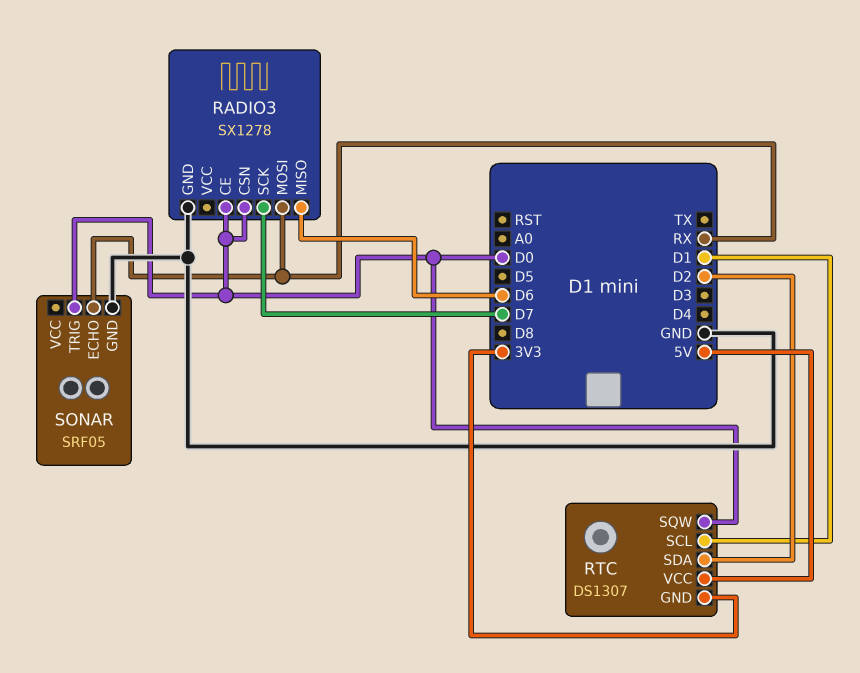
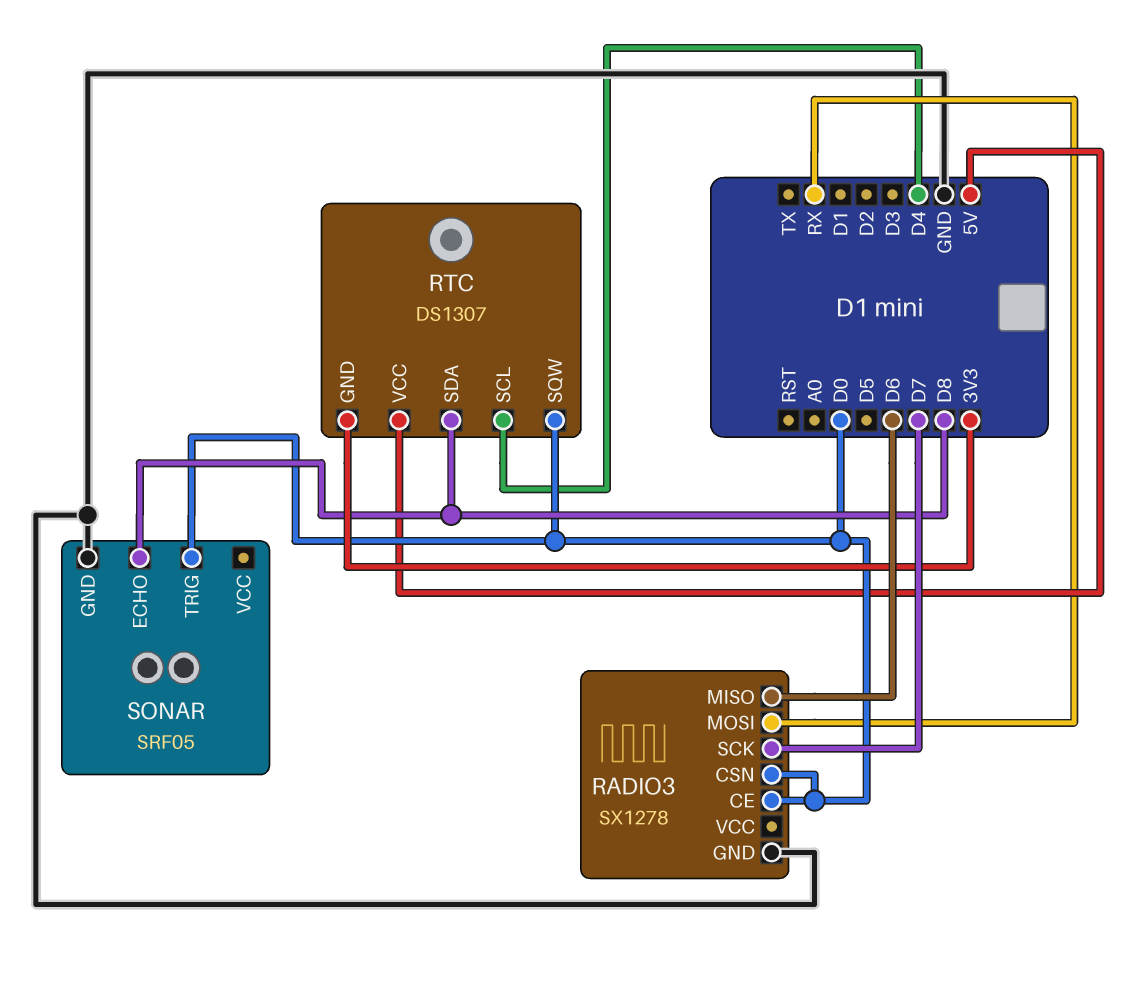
RTC pin SCL: D1 -> D4
RTC pin SDA: D2 -> D8
SONAR pin ECHO: RX -> D8

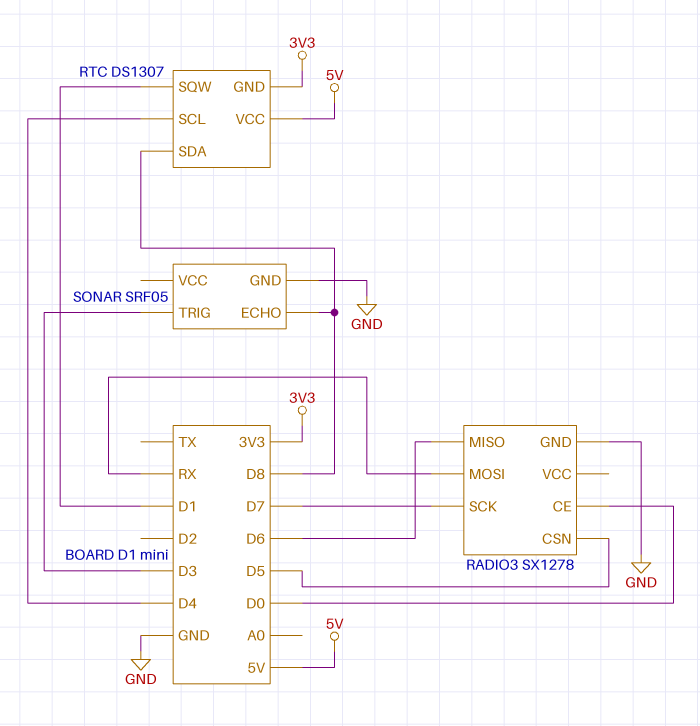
RADIO3 pin CSN: D0 -> D5
RTC pin SQW: D0 -> D1
SONAR pin TRIG: D0 -> D3

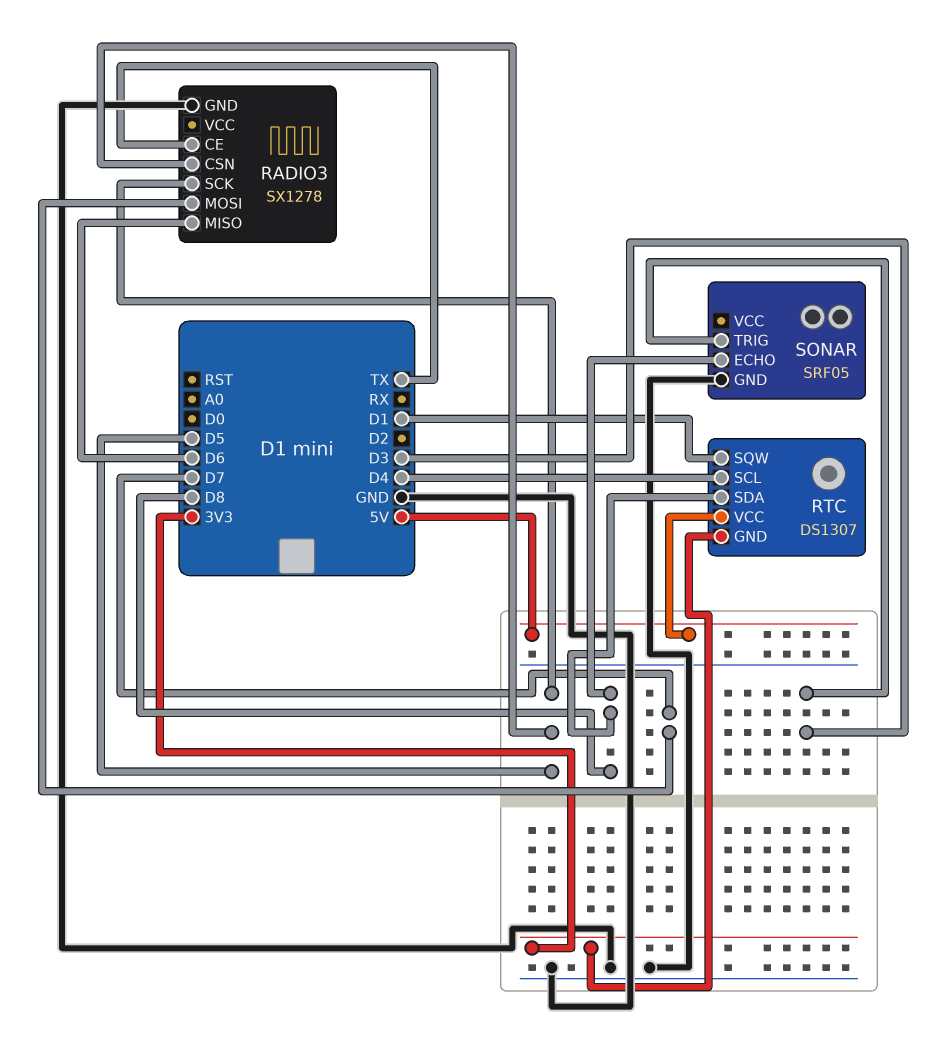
RADIO3 pin CE: D0 -> TX
RADIO3 pin MOSI: RX -> D7
RADIO3 pin SCK: D7 -> D5

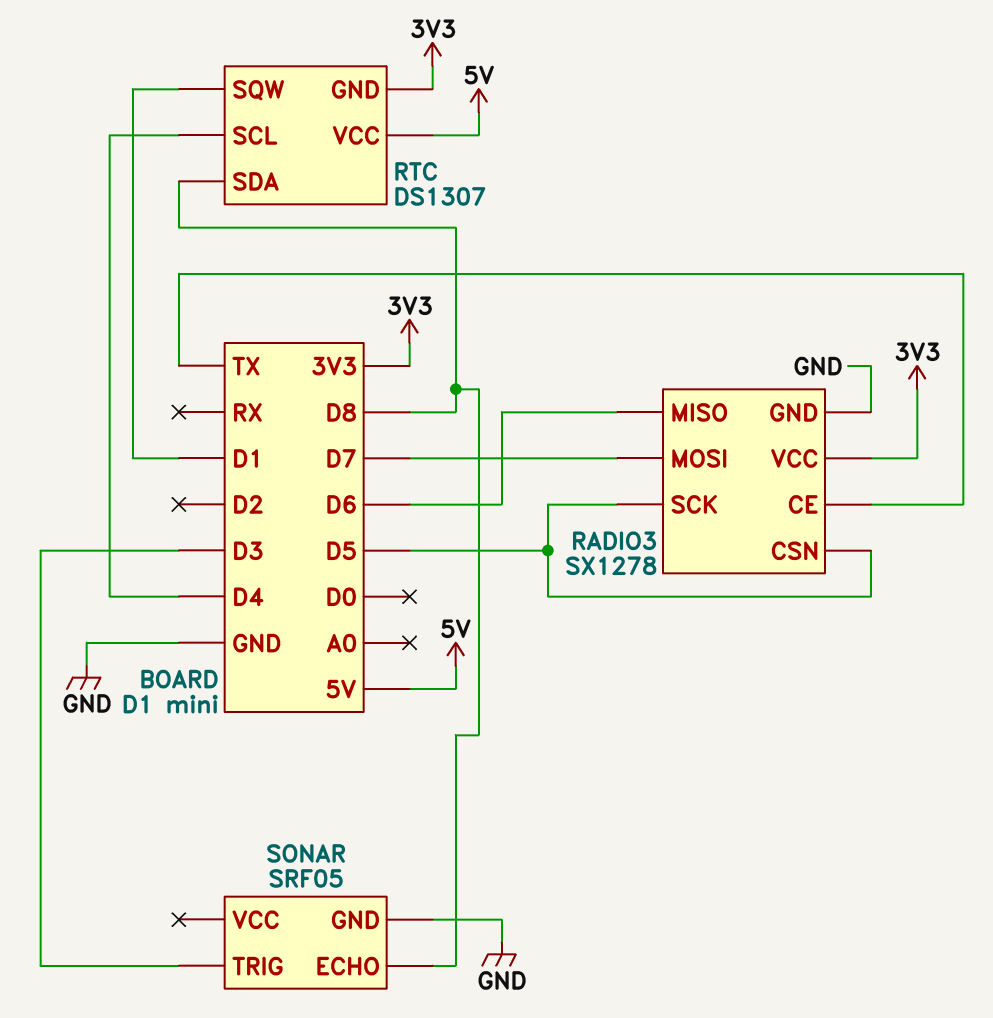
RADIO3 pin VCC: none -> 3V3

